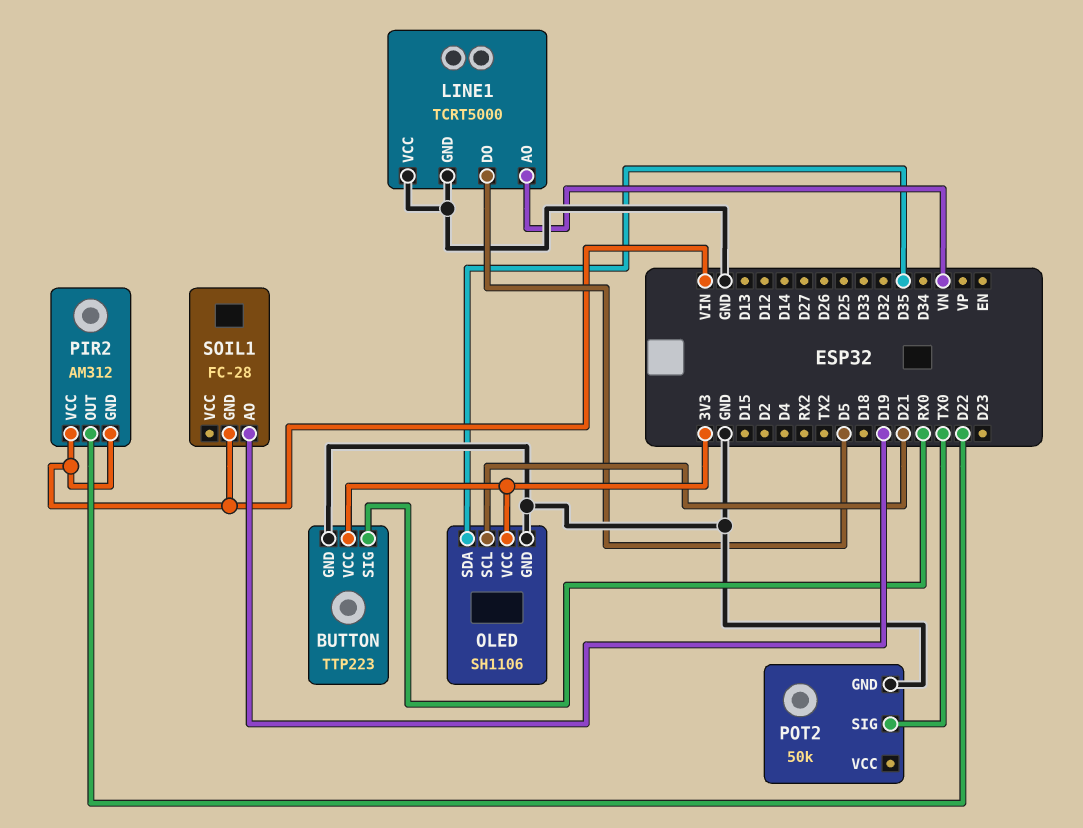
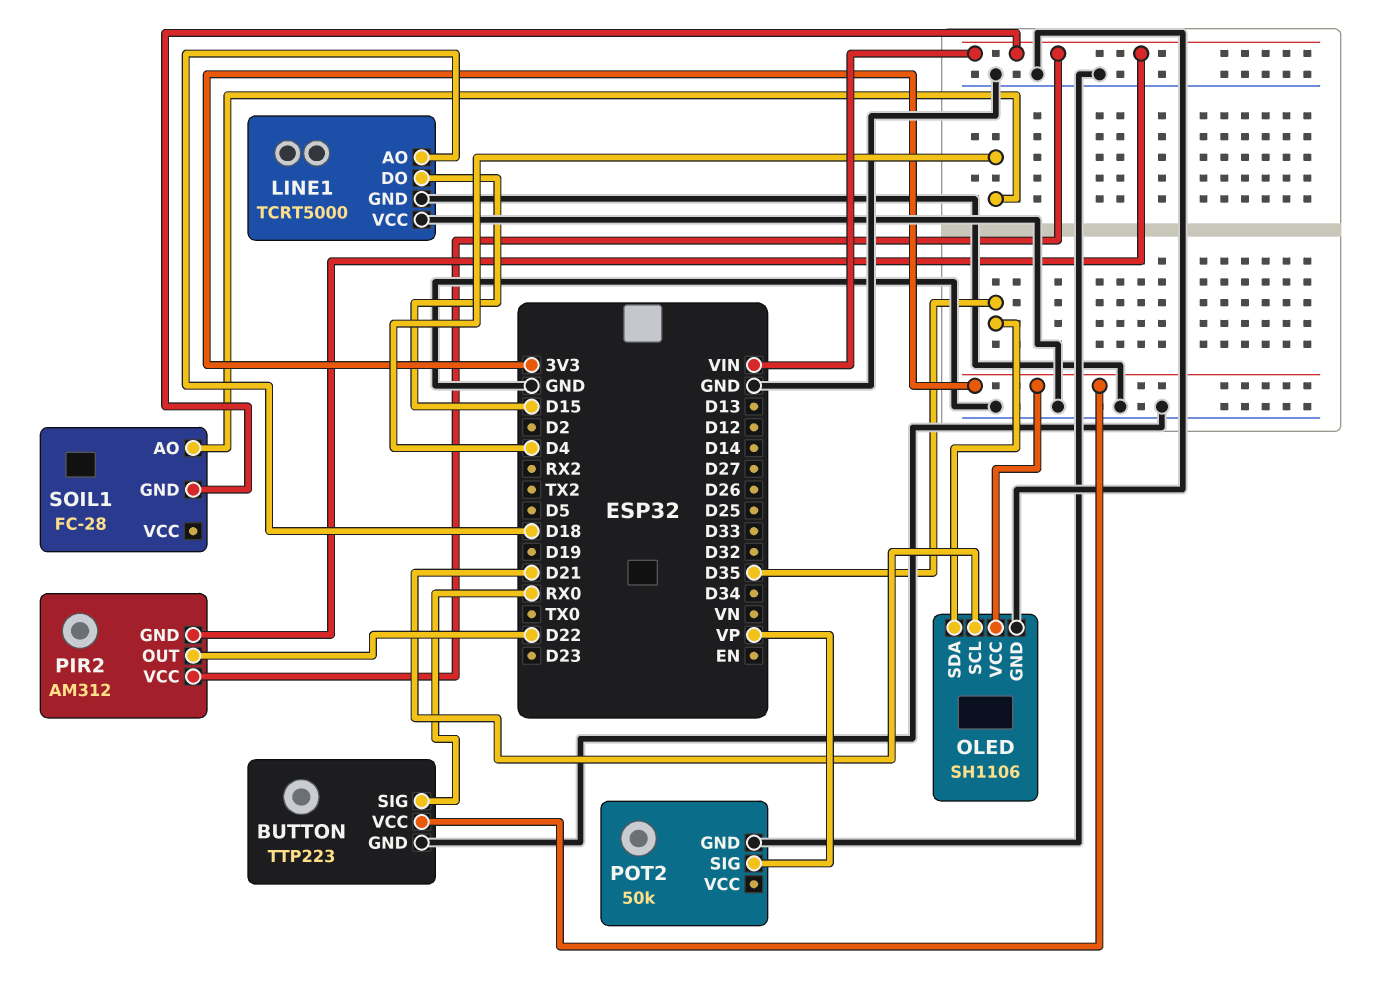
LINE1 pin AO: VN -> D18
LINE1 pin DO: D5 -> D15
POT2 pin SIG: TX0 -> VP
SOIL1 pin AO: D19 -> D4

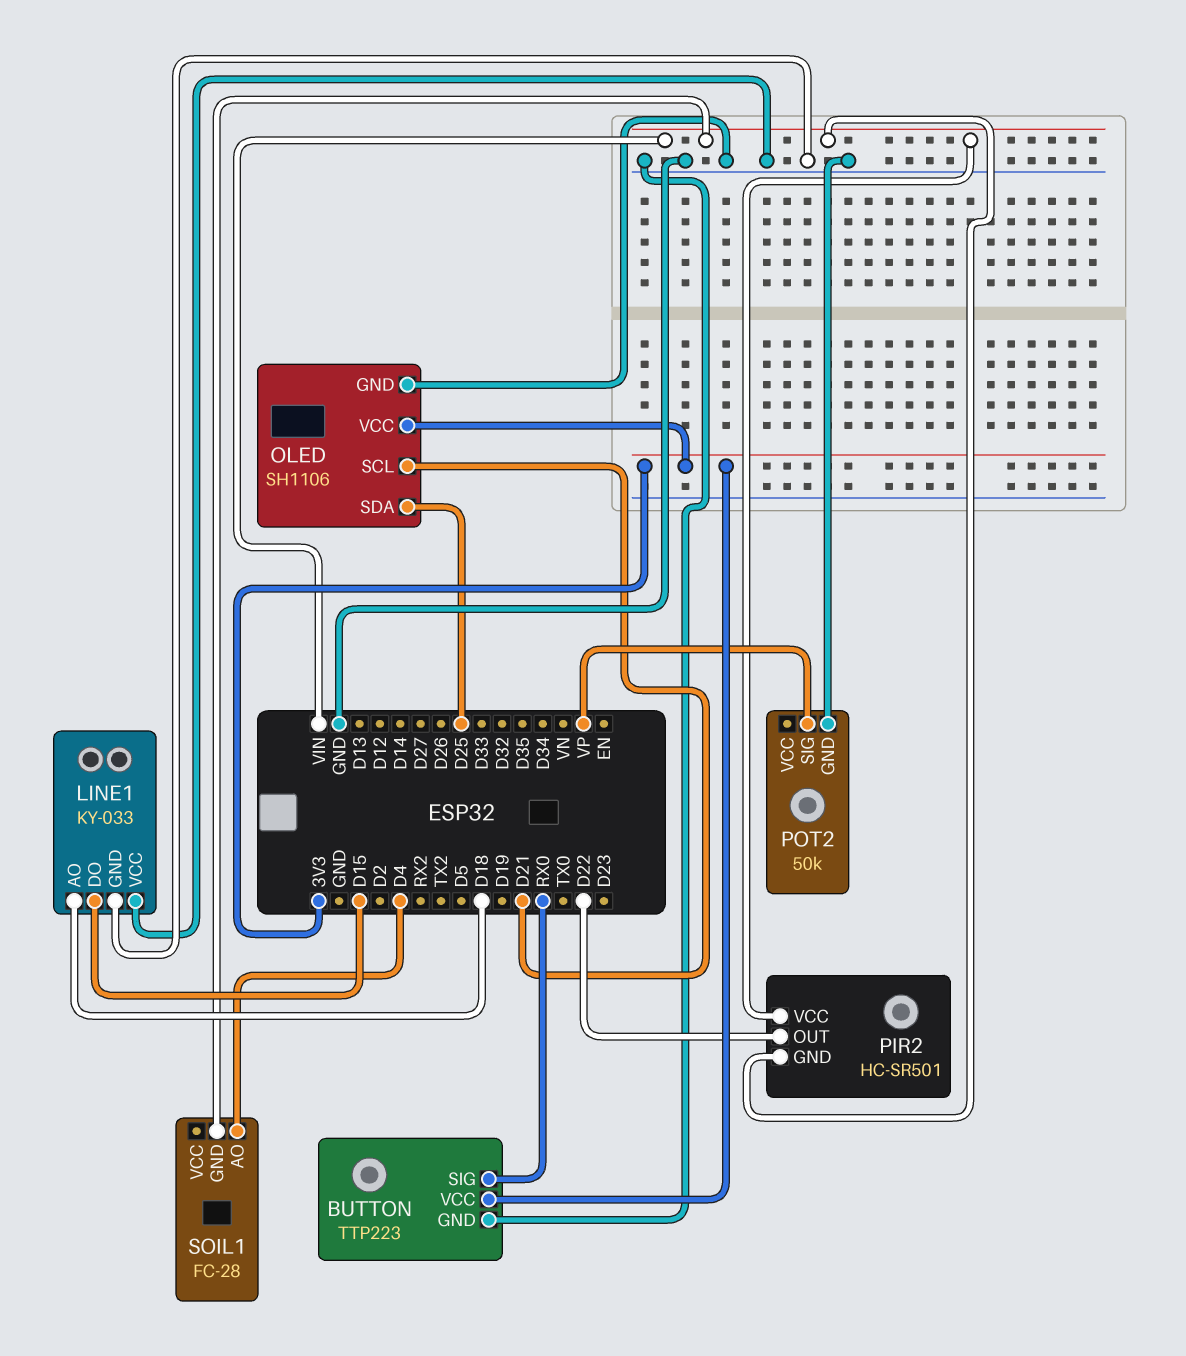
LINE1: TCRT5000 -> KY-033
OLED pin SDA: D35 -> D25
PIR2: AM312 -> HC-SR501

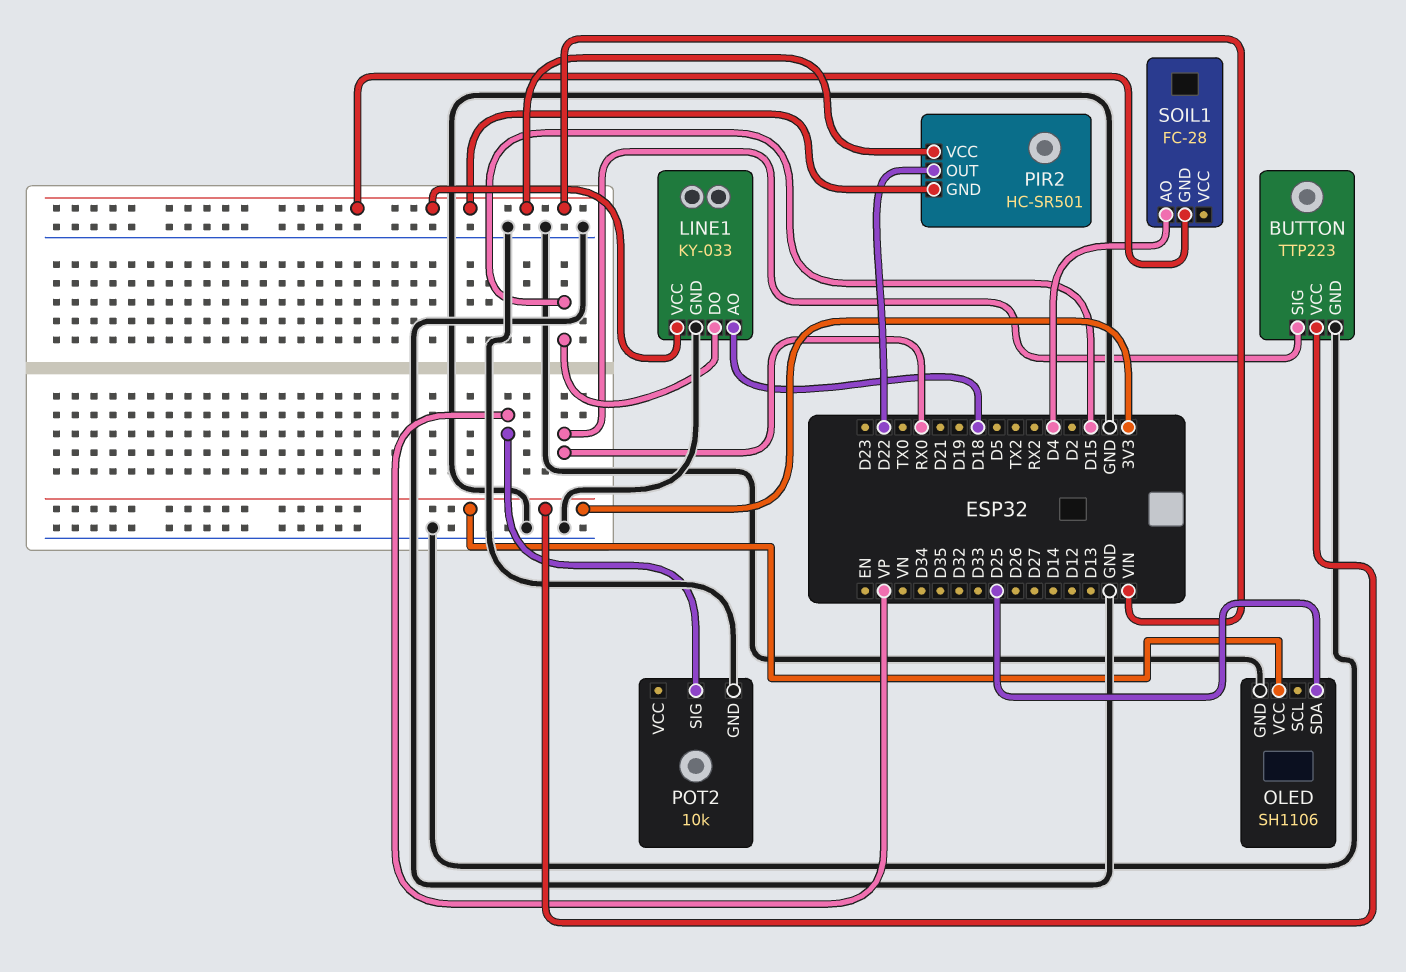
LINE1 pin VCC: GND -> VIN
OLED pin SCL: D21 -> none
POT2: 50k -> 10k

